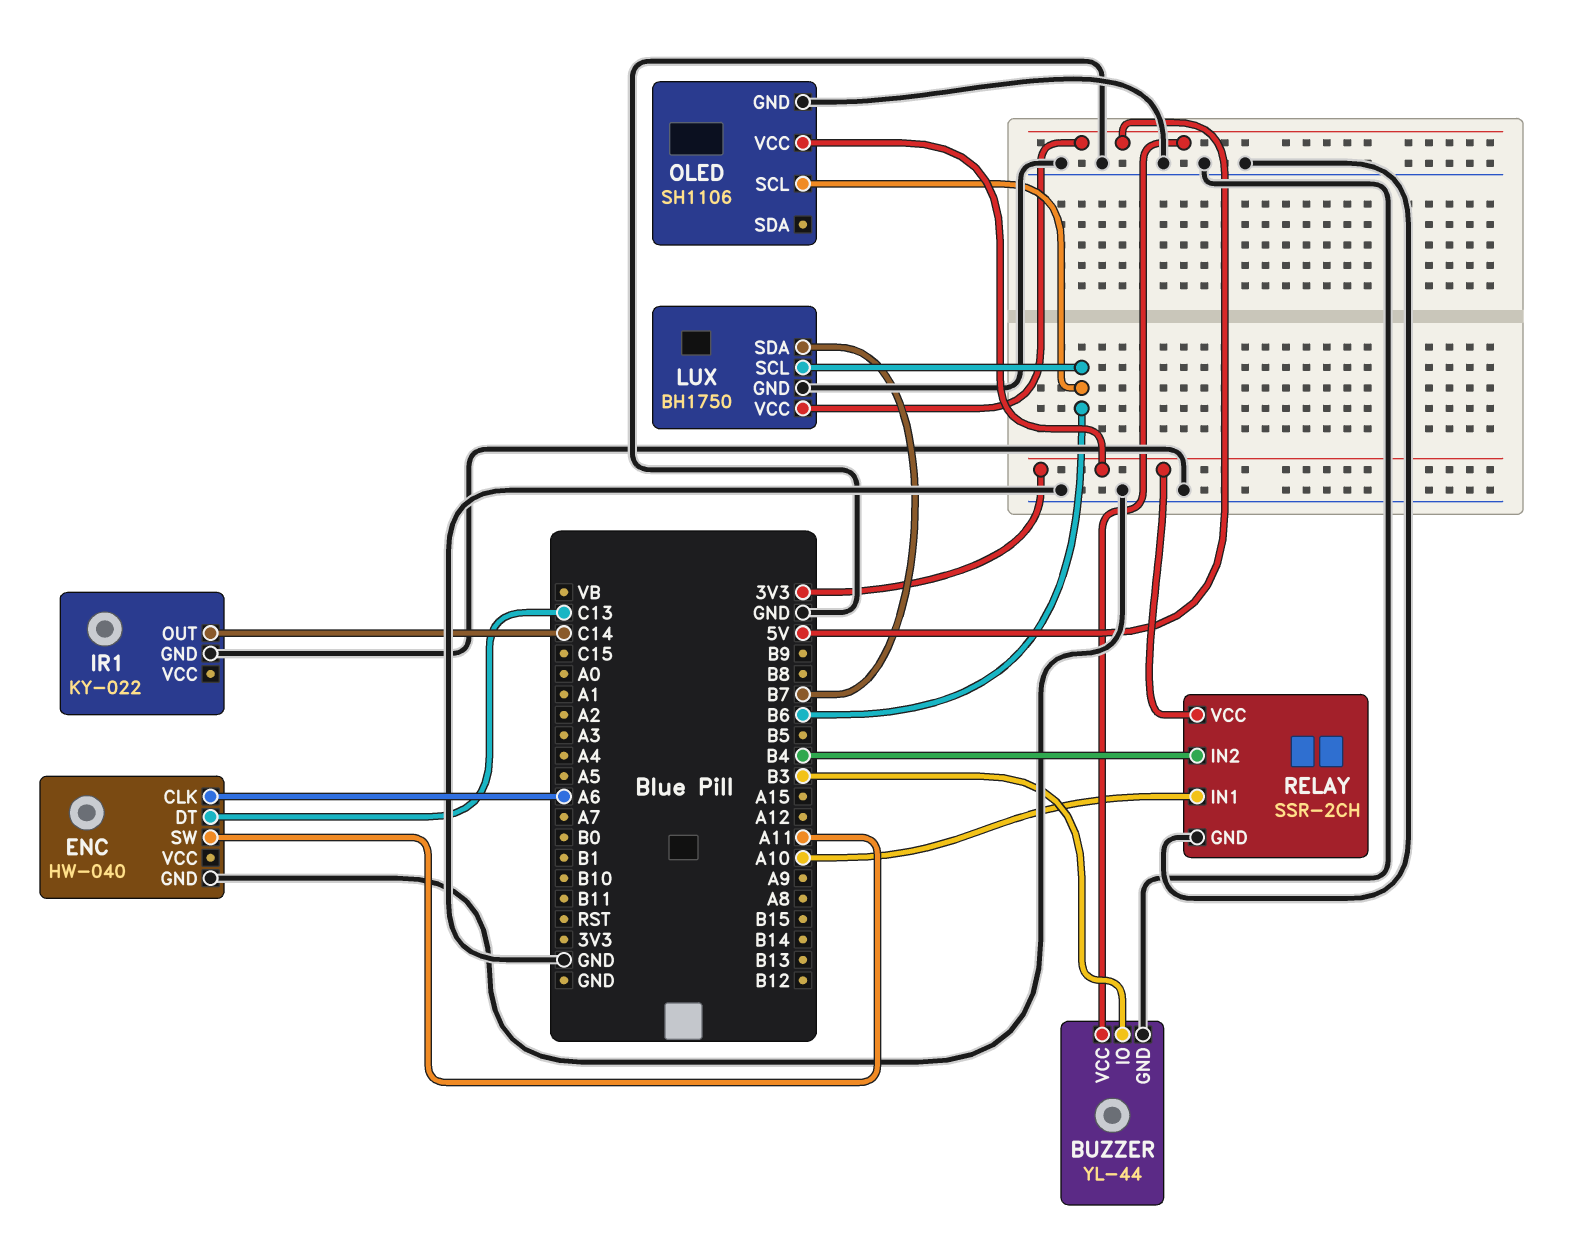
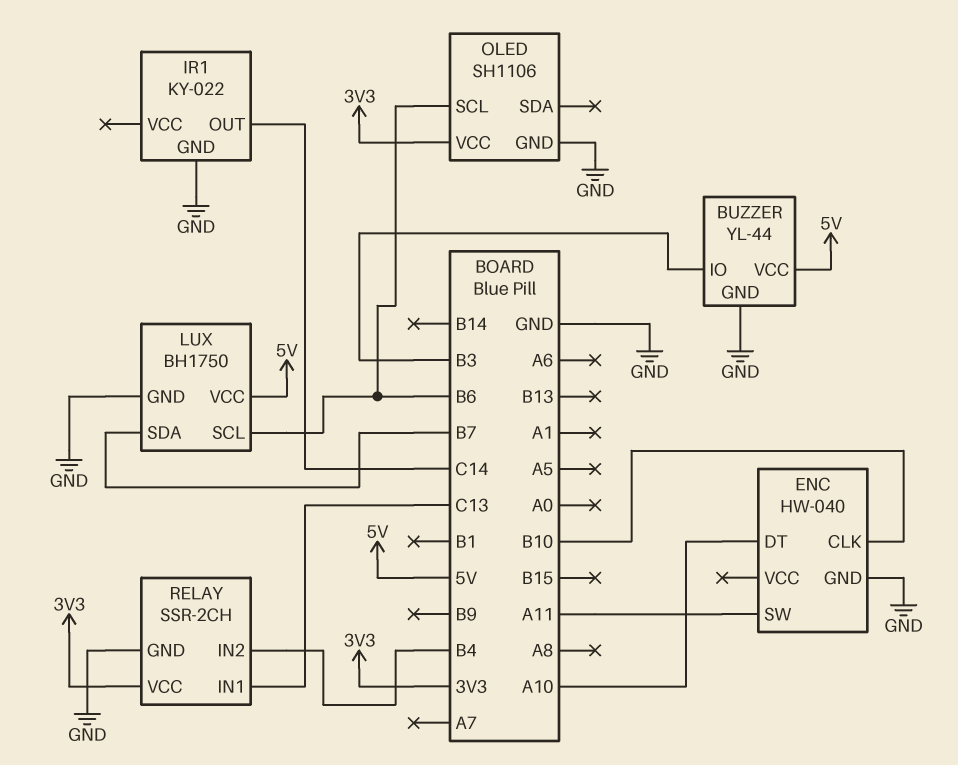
ENC pin CLK: A6 -> B10
ENC pin DT: C13 -> A10
RELAY pin IN1: A10 -> C13

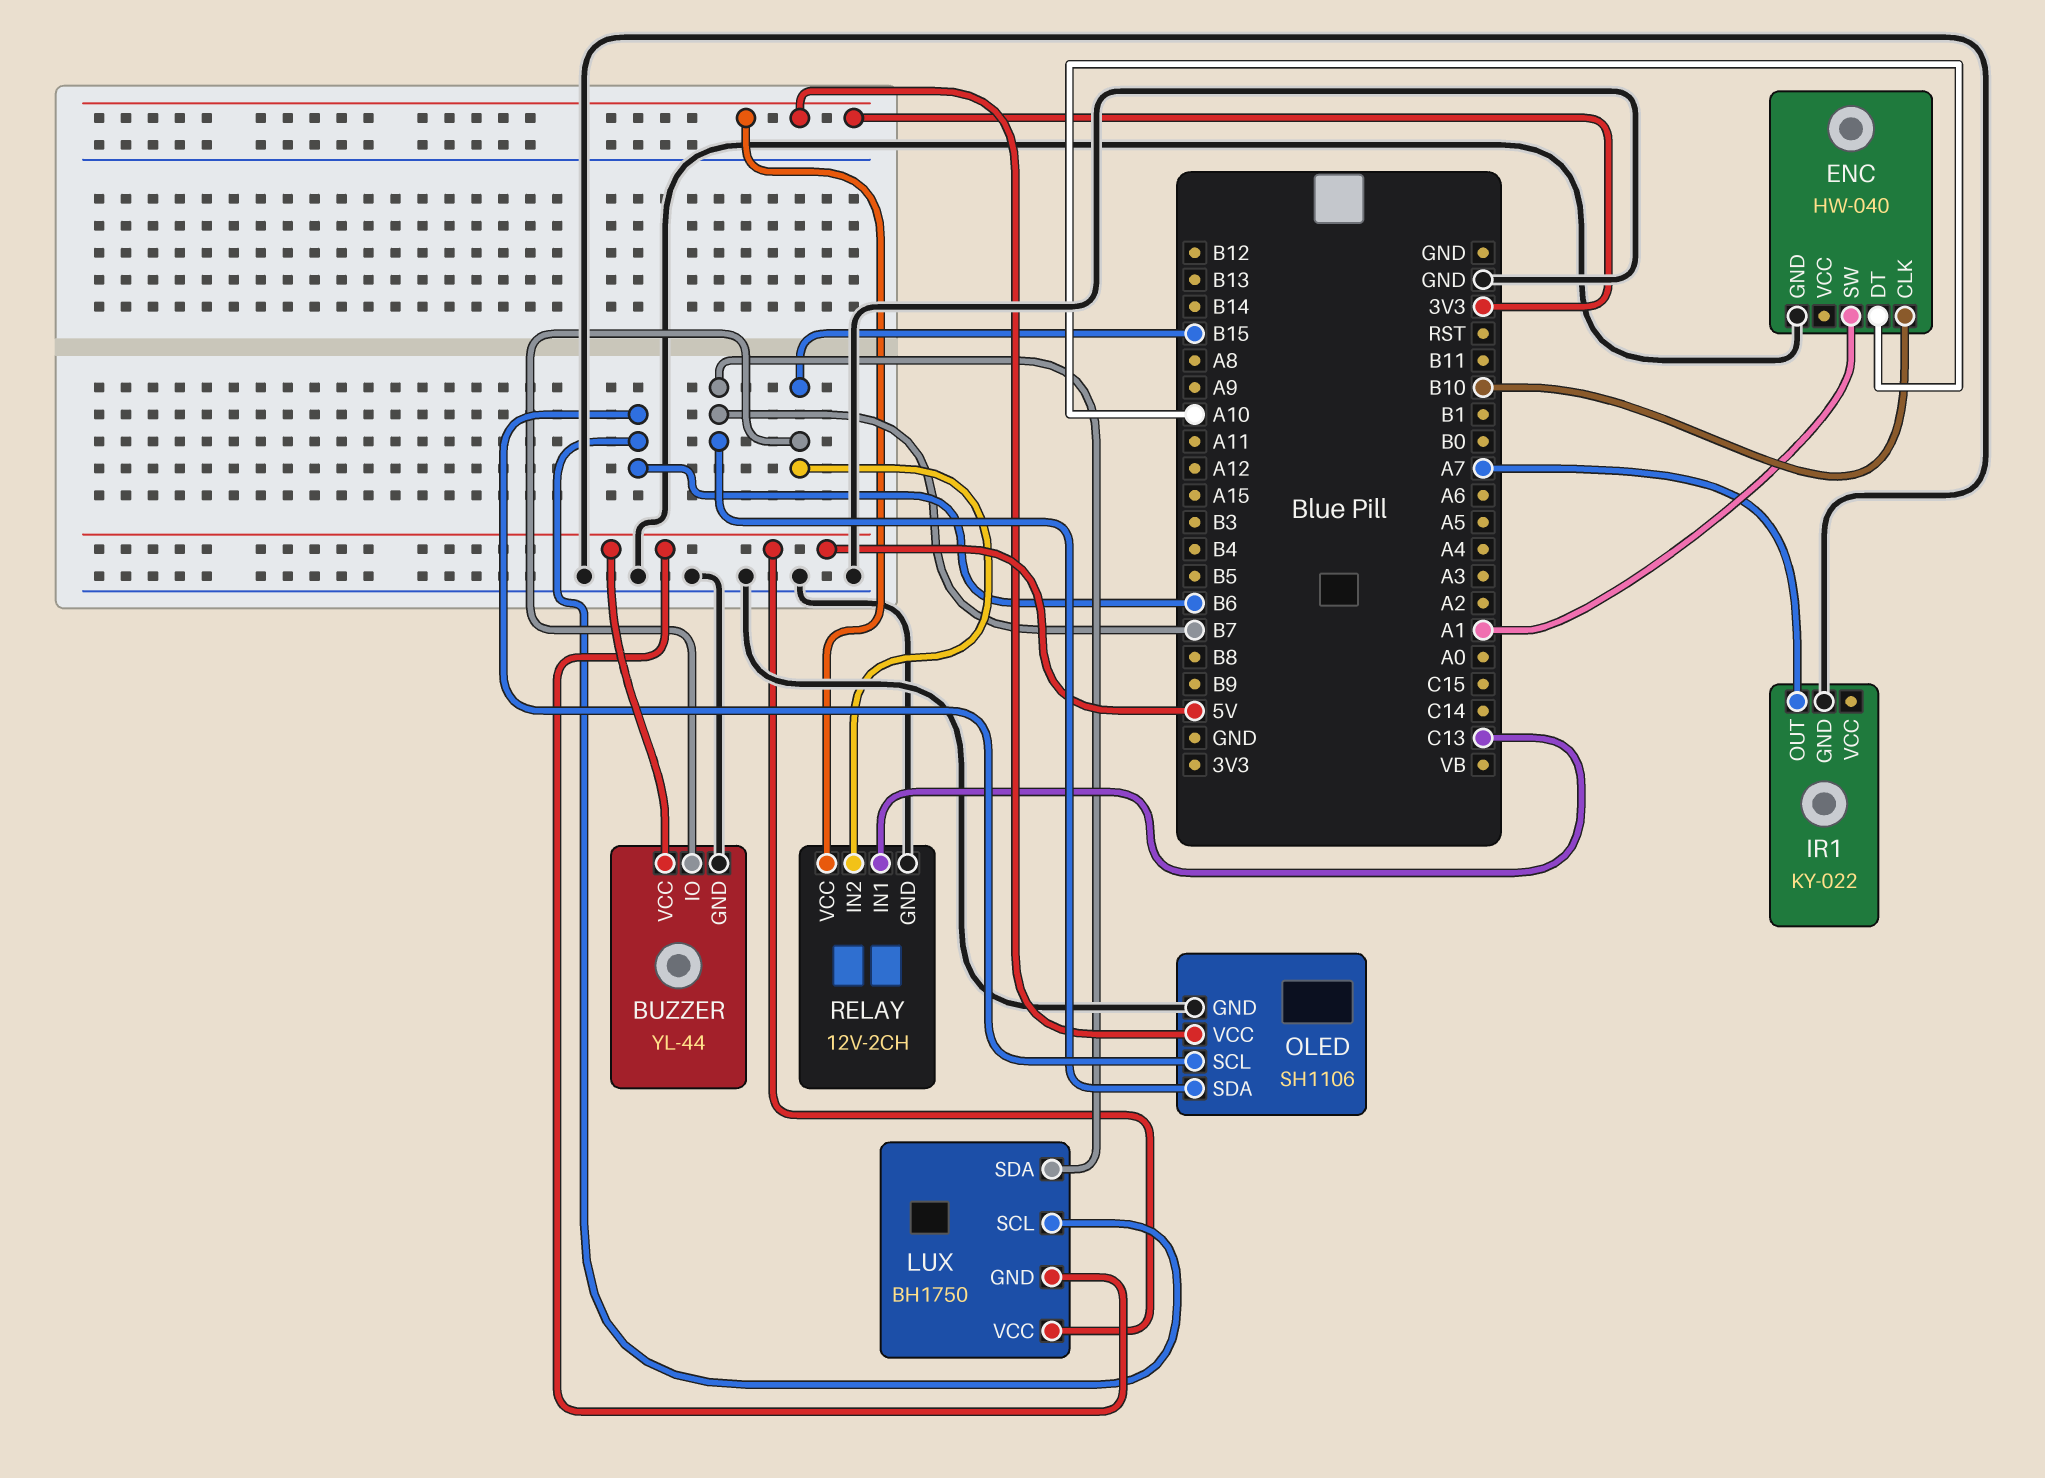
BUZZER pin IO: B3 -> B15
ENC pin SW: A11 -> A1
IR1 pin OUT: C14 -> A7
LUX pin GND: GND -> 5V
OLED pin SDA: none -> B7
RELAY: SSR-2CH -> 12V-2CH
RELAY pin IN2: B4 -> B15

